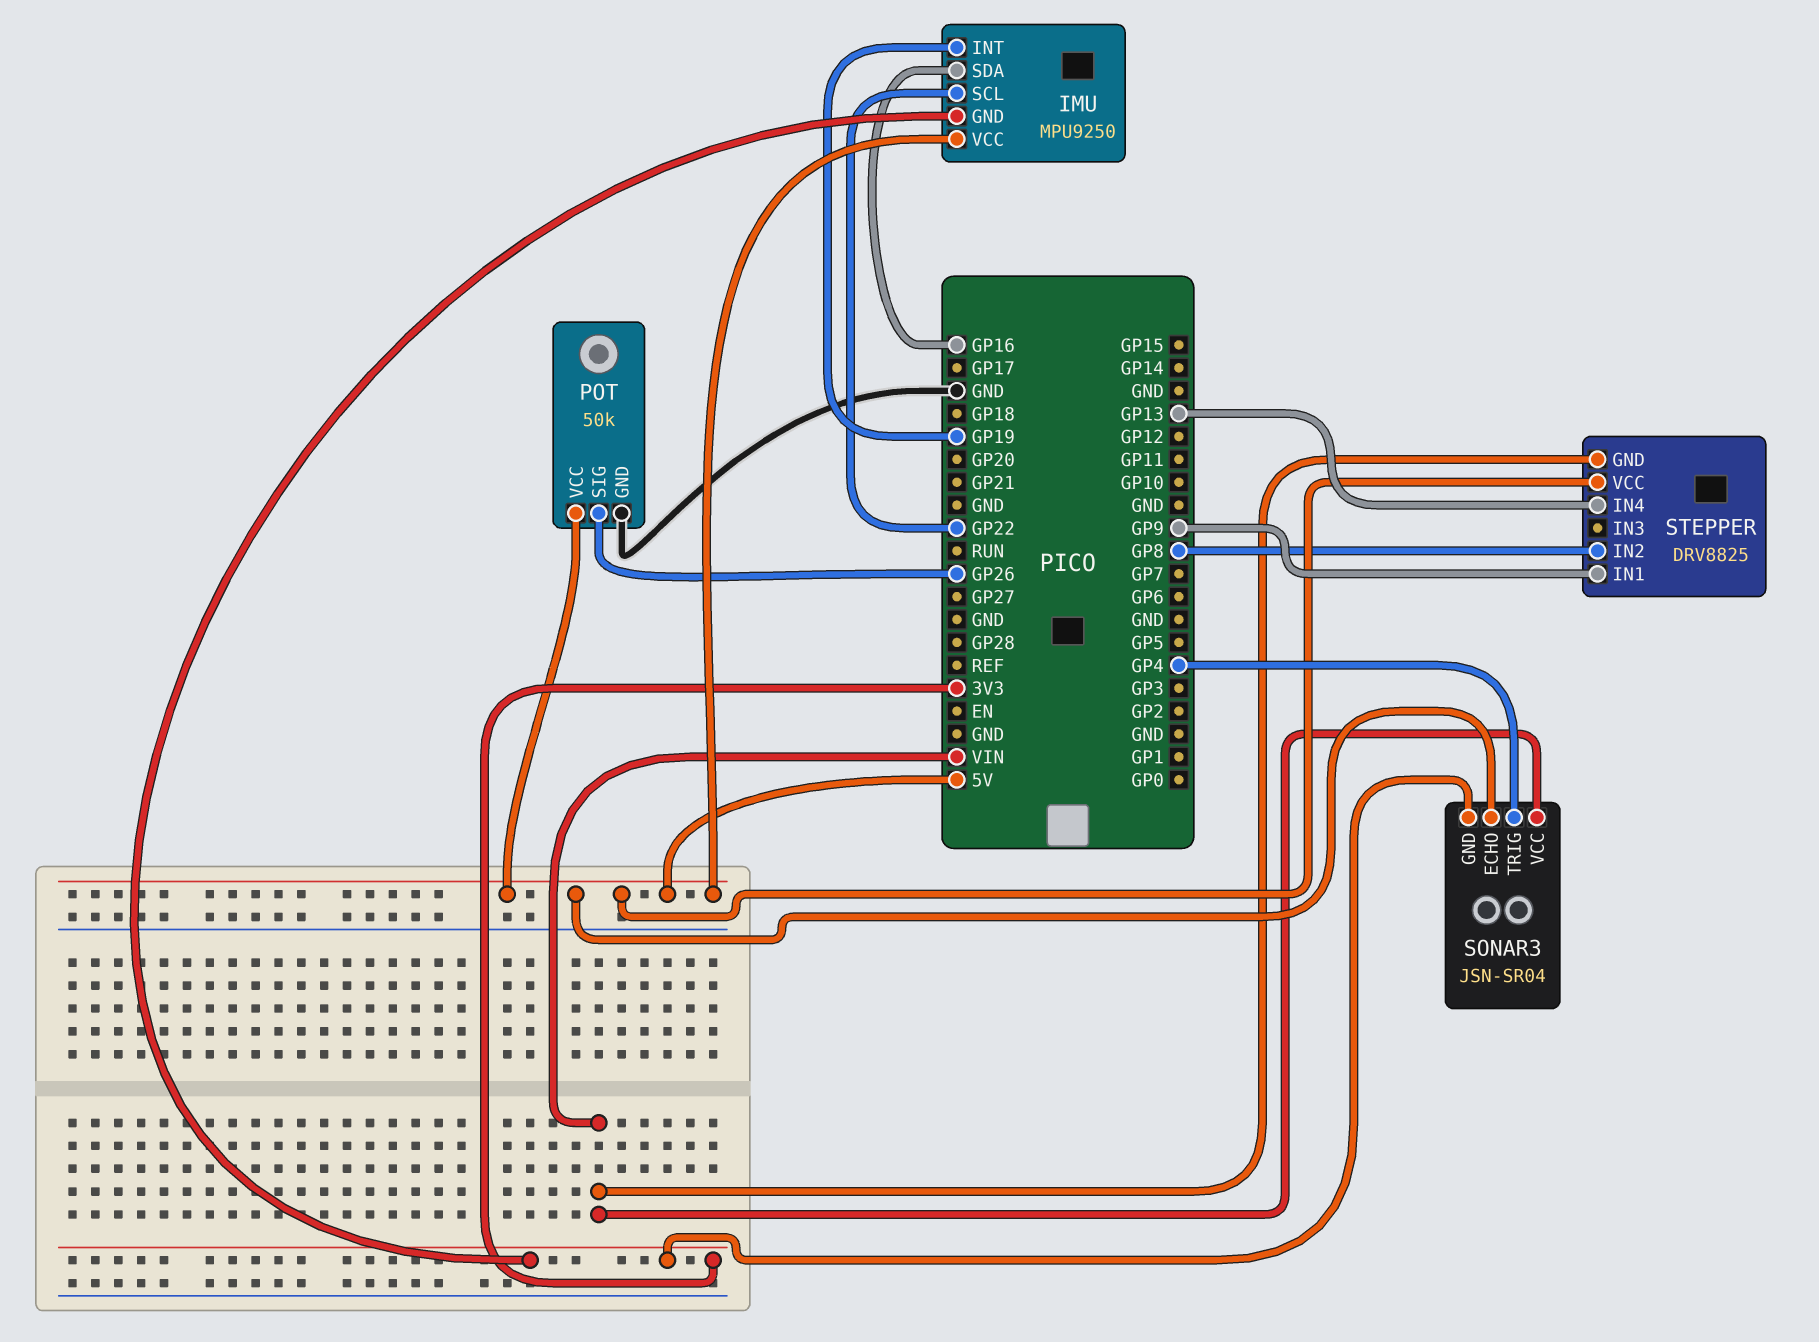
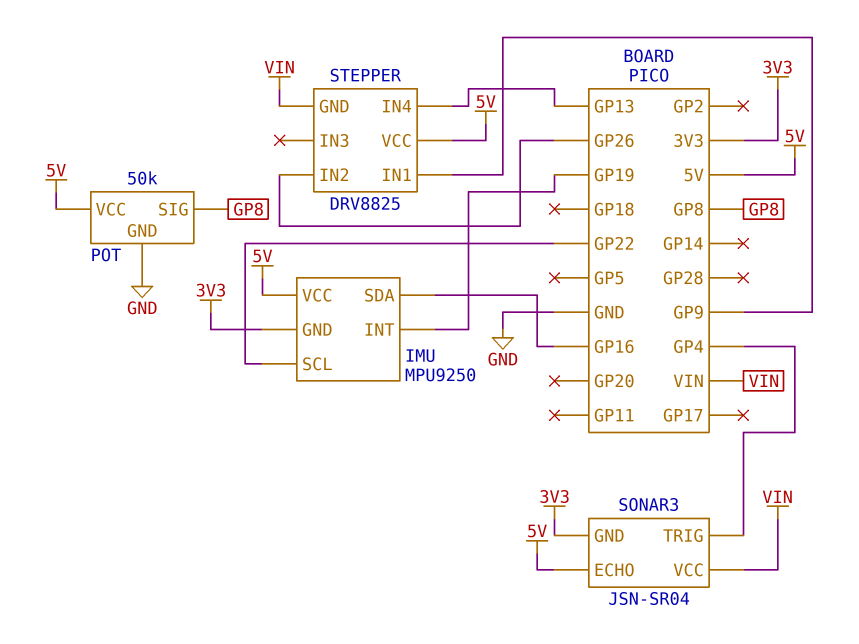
POT pin SIG: GP26 -> GP8
STEPPER pin IN2: GP8 -> GP26

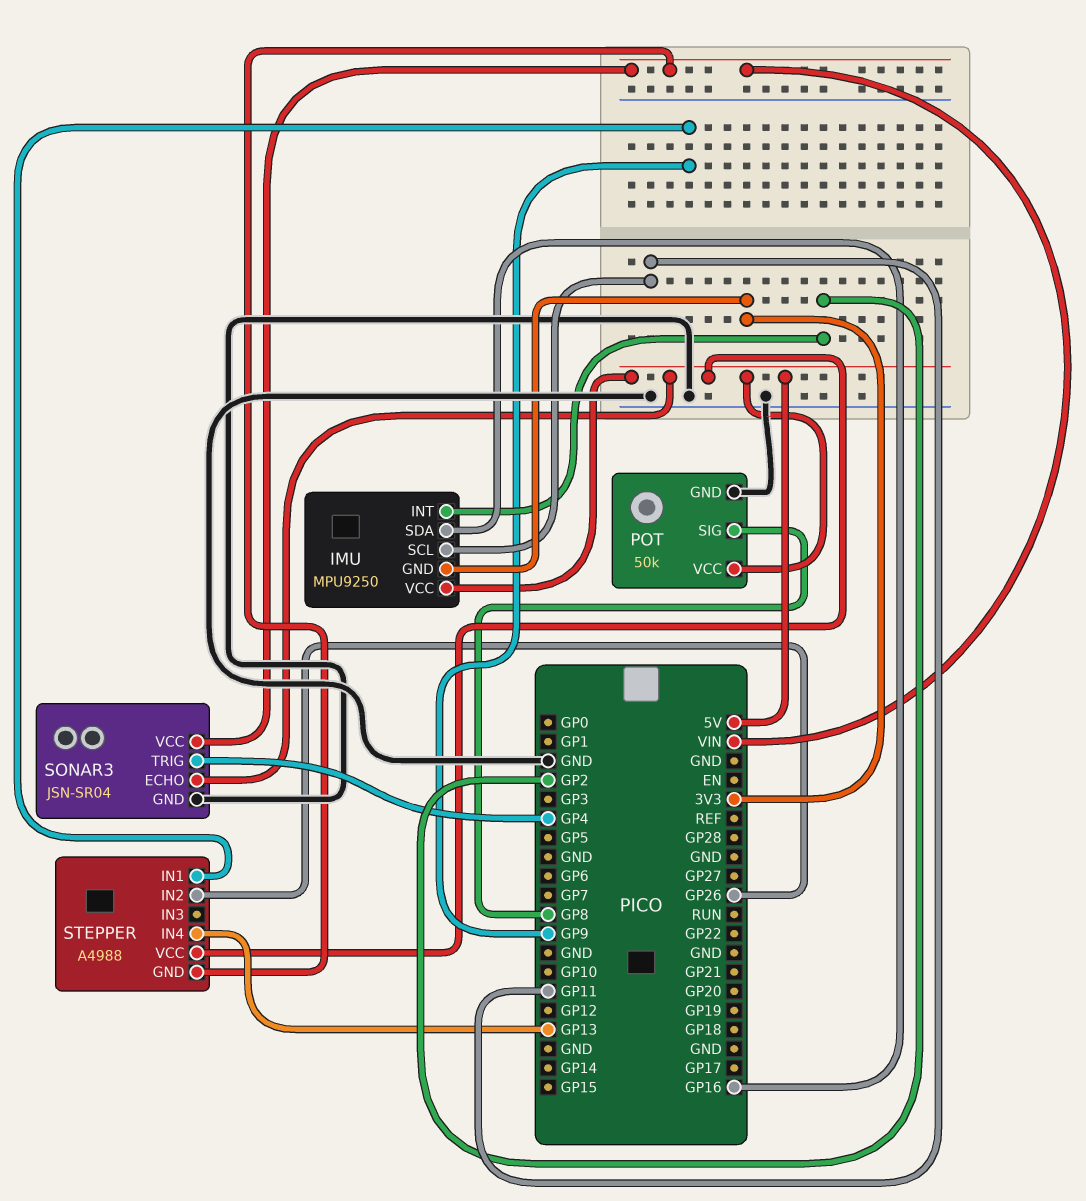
IMU pin INT: GP19 -> GP2
IMU pin SCL: GP22 -> GP11
SONAR3 pin GND: 3V3 -> GND
STEPPER: DRV8825 -> A4988

